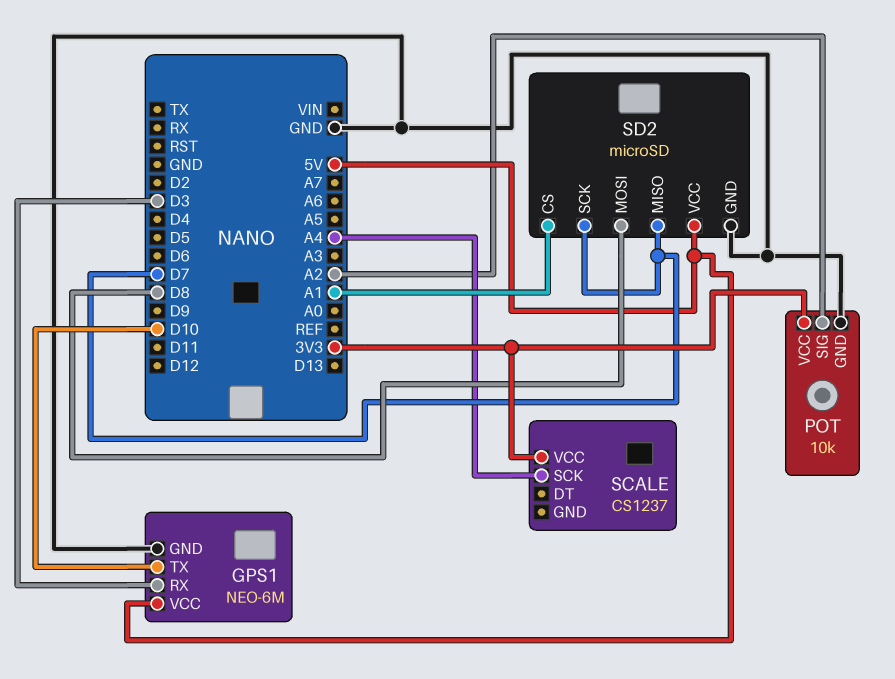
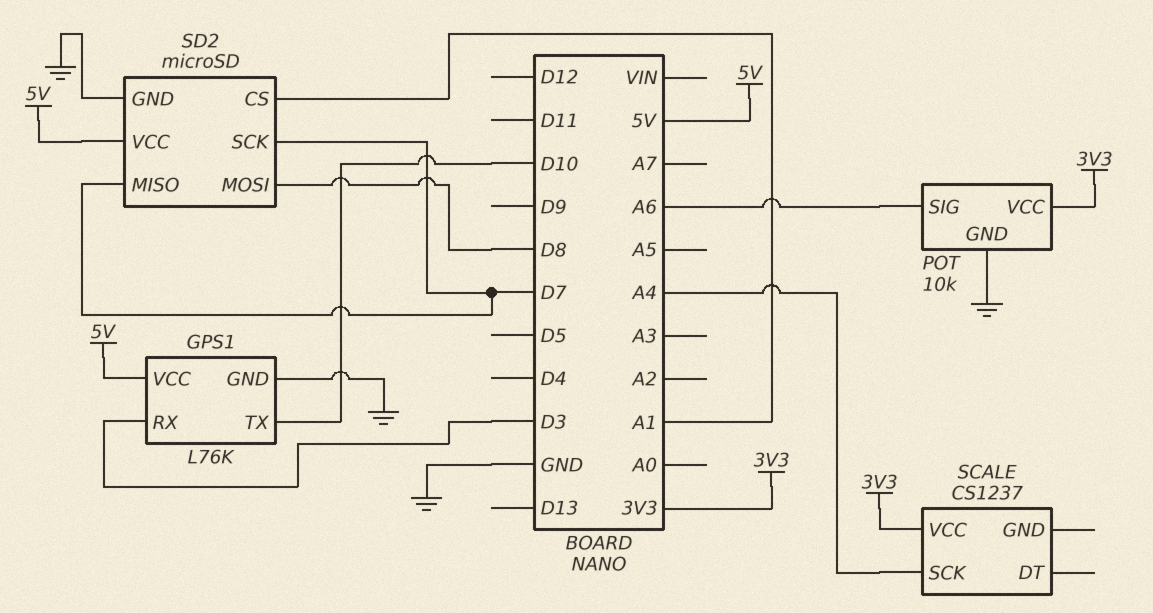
GPS1: NEO-6M -> L76K
POT pin SIG: A2 -> A6

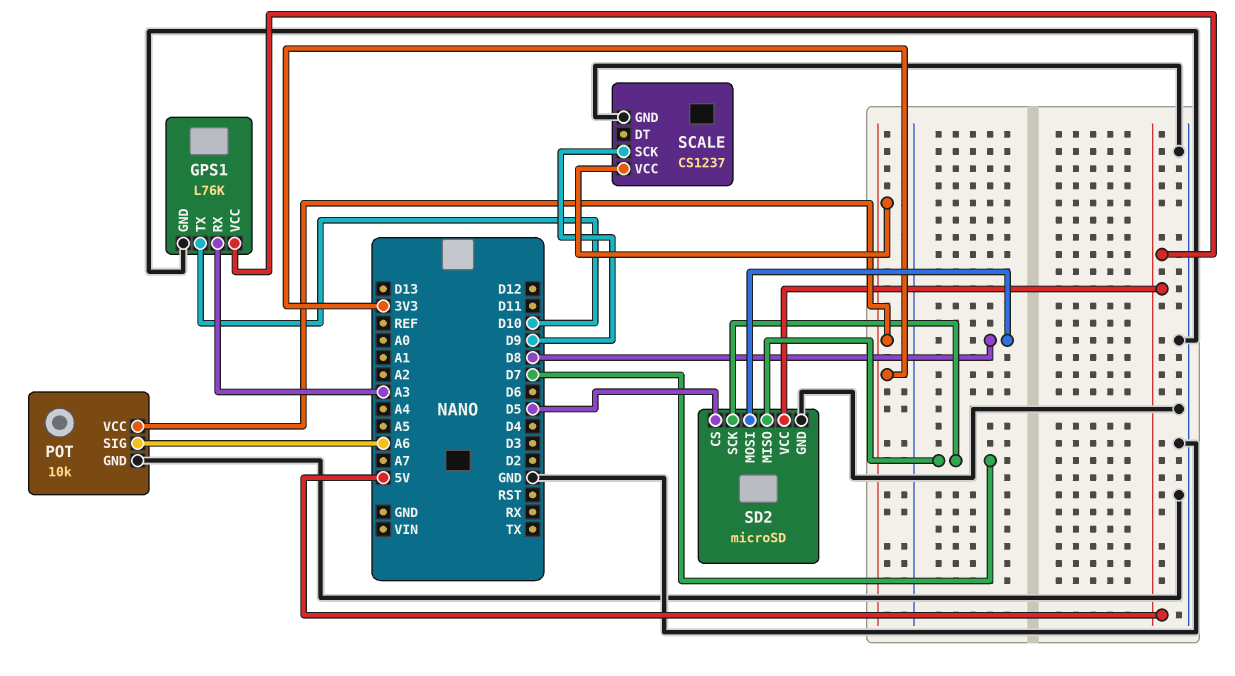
GPS1 pin RX: D3 -> A3
SCALE pin GND: none -> GND
SCALE pin SCK: A4 -> D9
SD2 pin CS: A1 -> D5

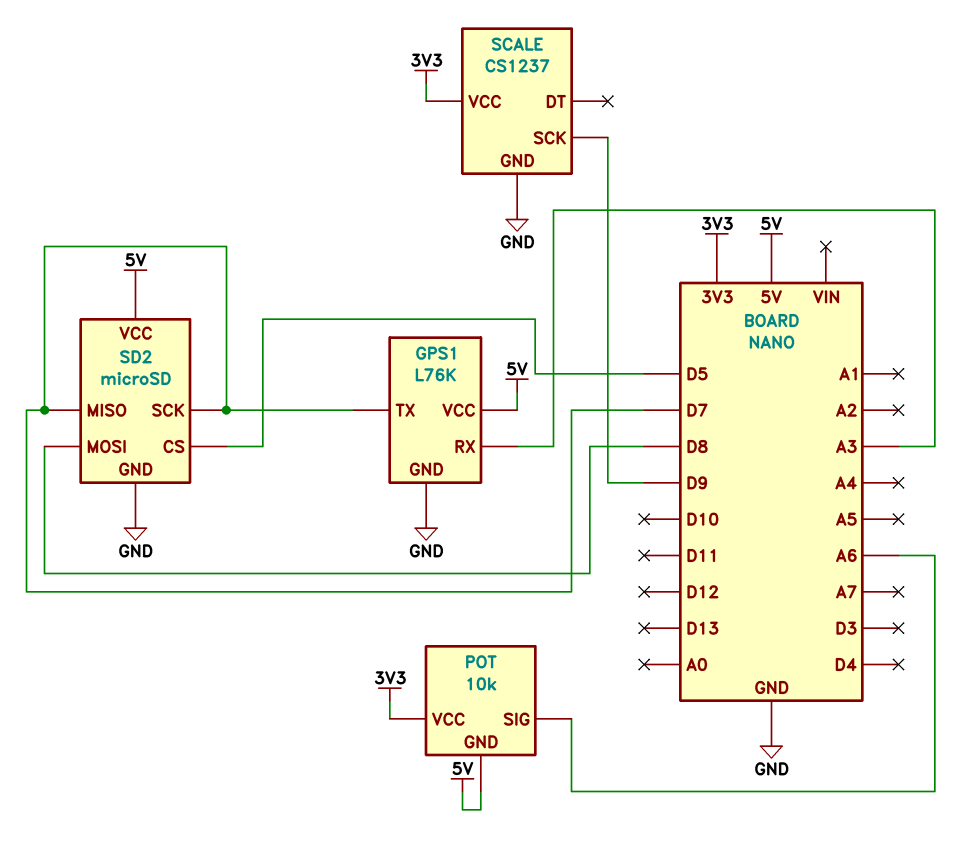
GPS1 pin TX: D10 -> D7
POT pin GND: GND -> 5V

